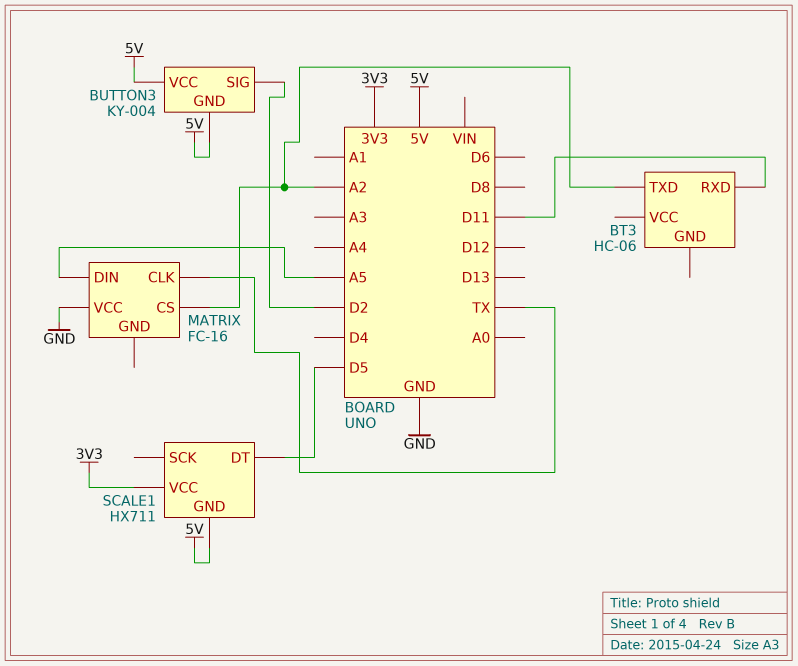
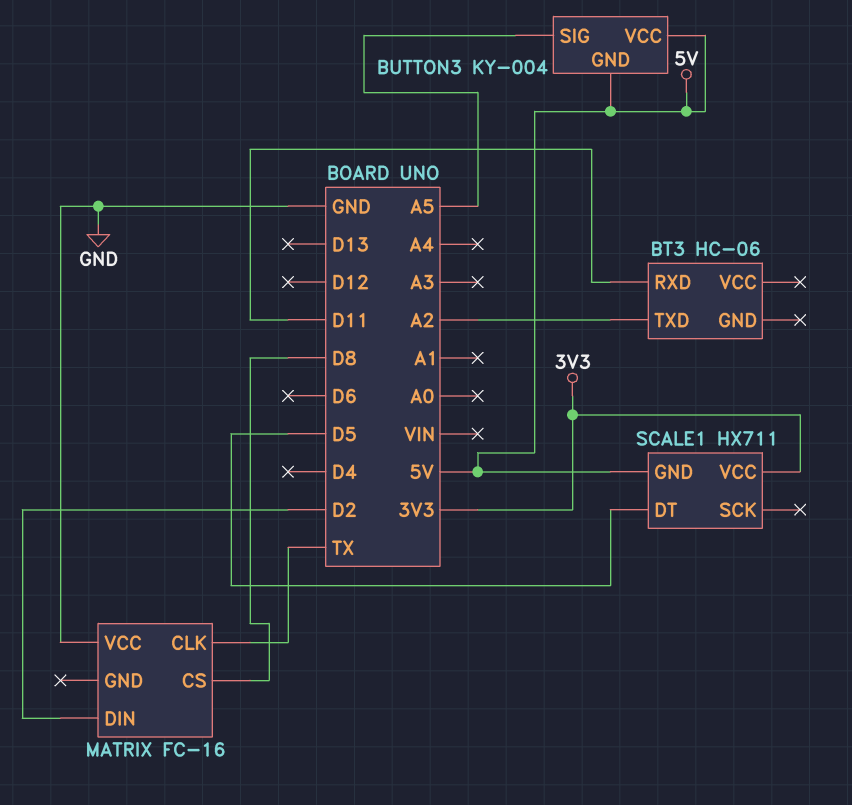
BUTTON3 pin SIG: D2 -> A5
MATRIX pin CS: A2 -> D8
MATRIX pin DIN: A5 -> D2

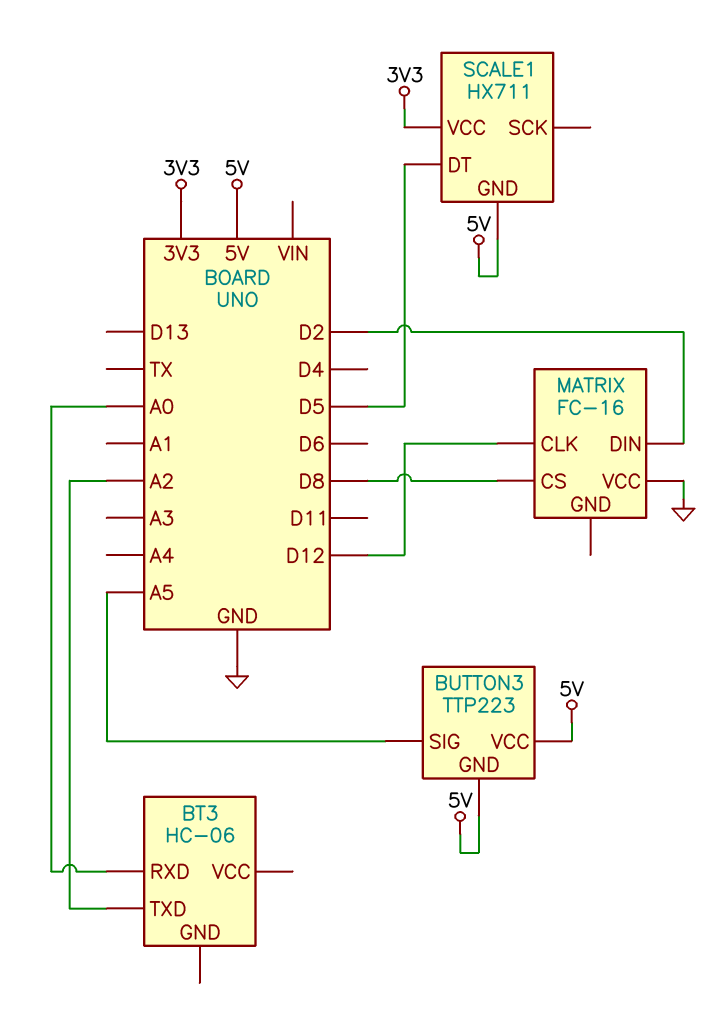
BT3 pin RXD: D11 -> A0
BUTTON3: KY-004 -> TTP223
MATRIX pin CLK: TX -> D12

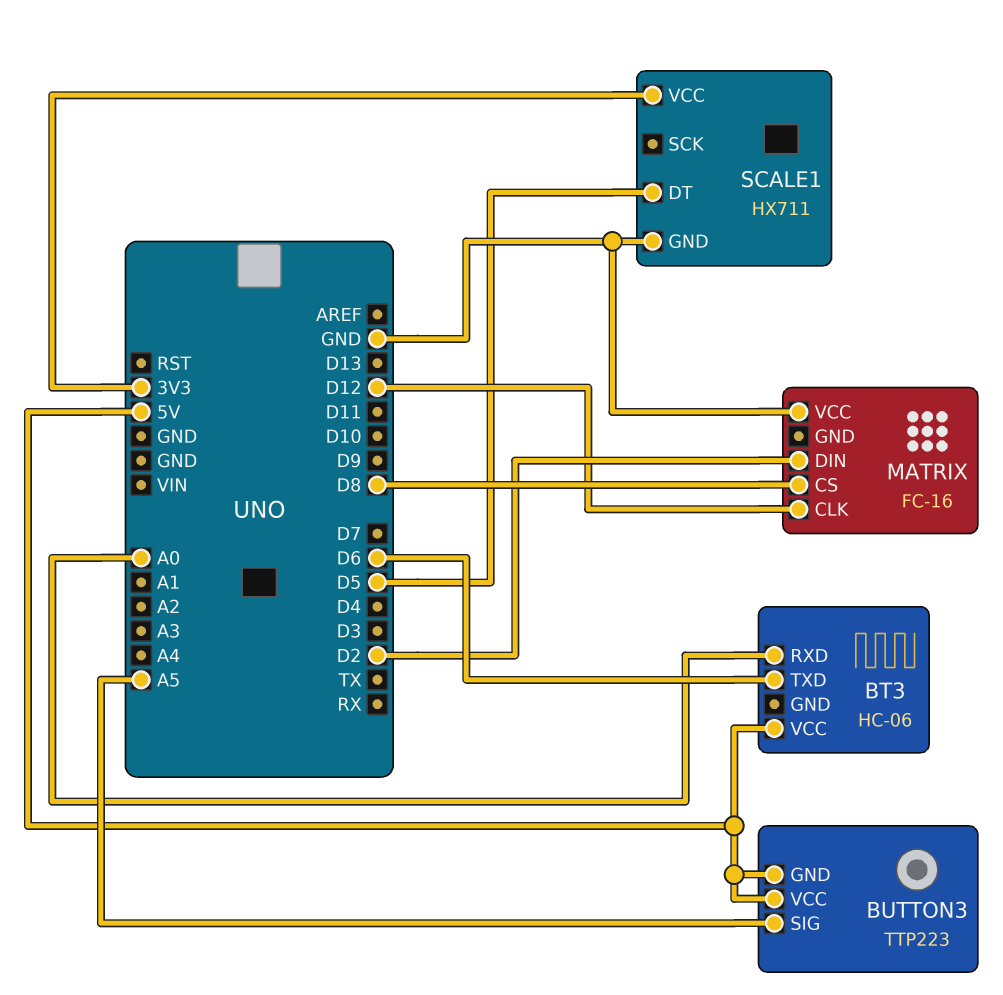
BT3 pin TXD: A2 -> D6
BT3 pin VCC: none -> 5V
SCALE1 pin GND: 5V -> GND

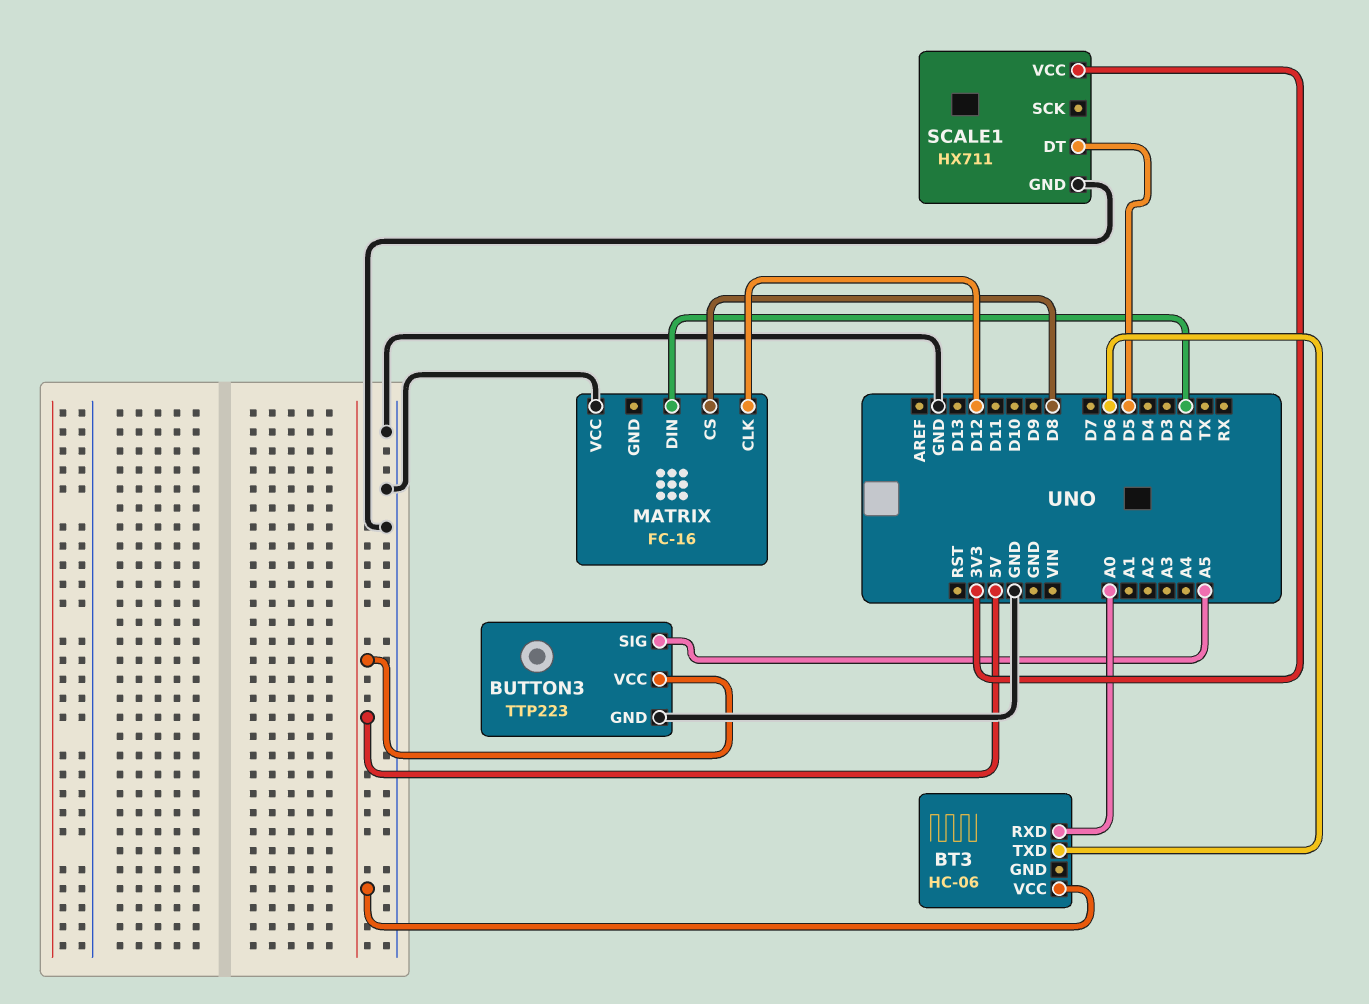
BUTTON3 pin GND: 5V -> GND

